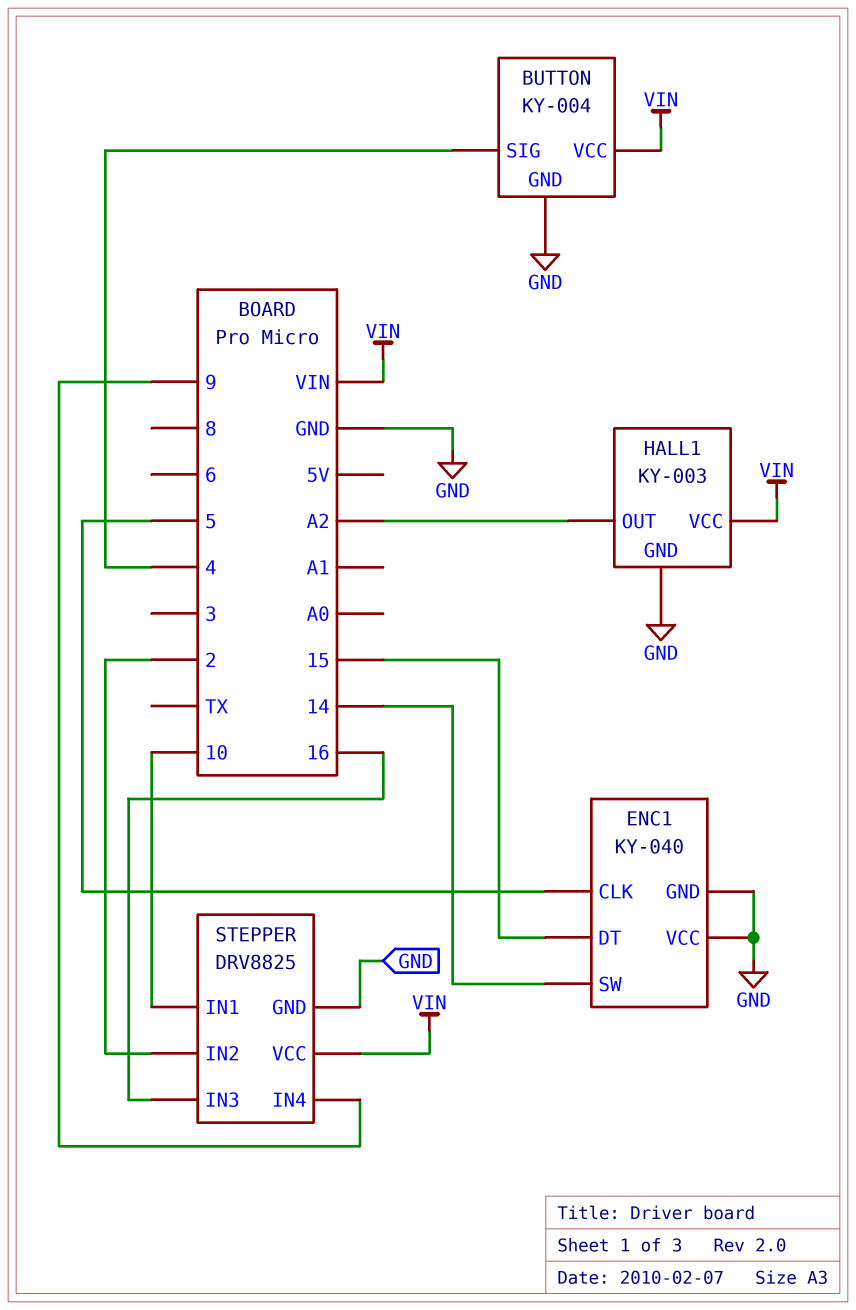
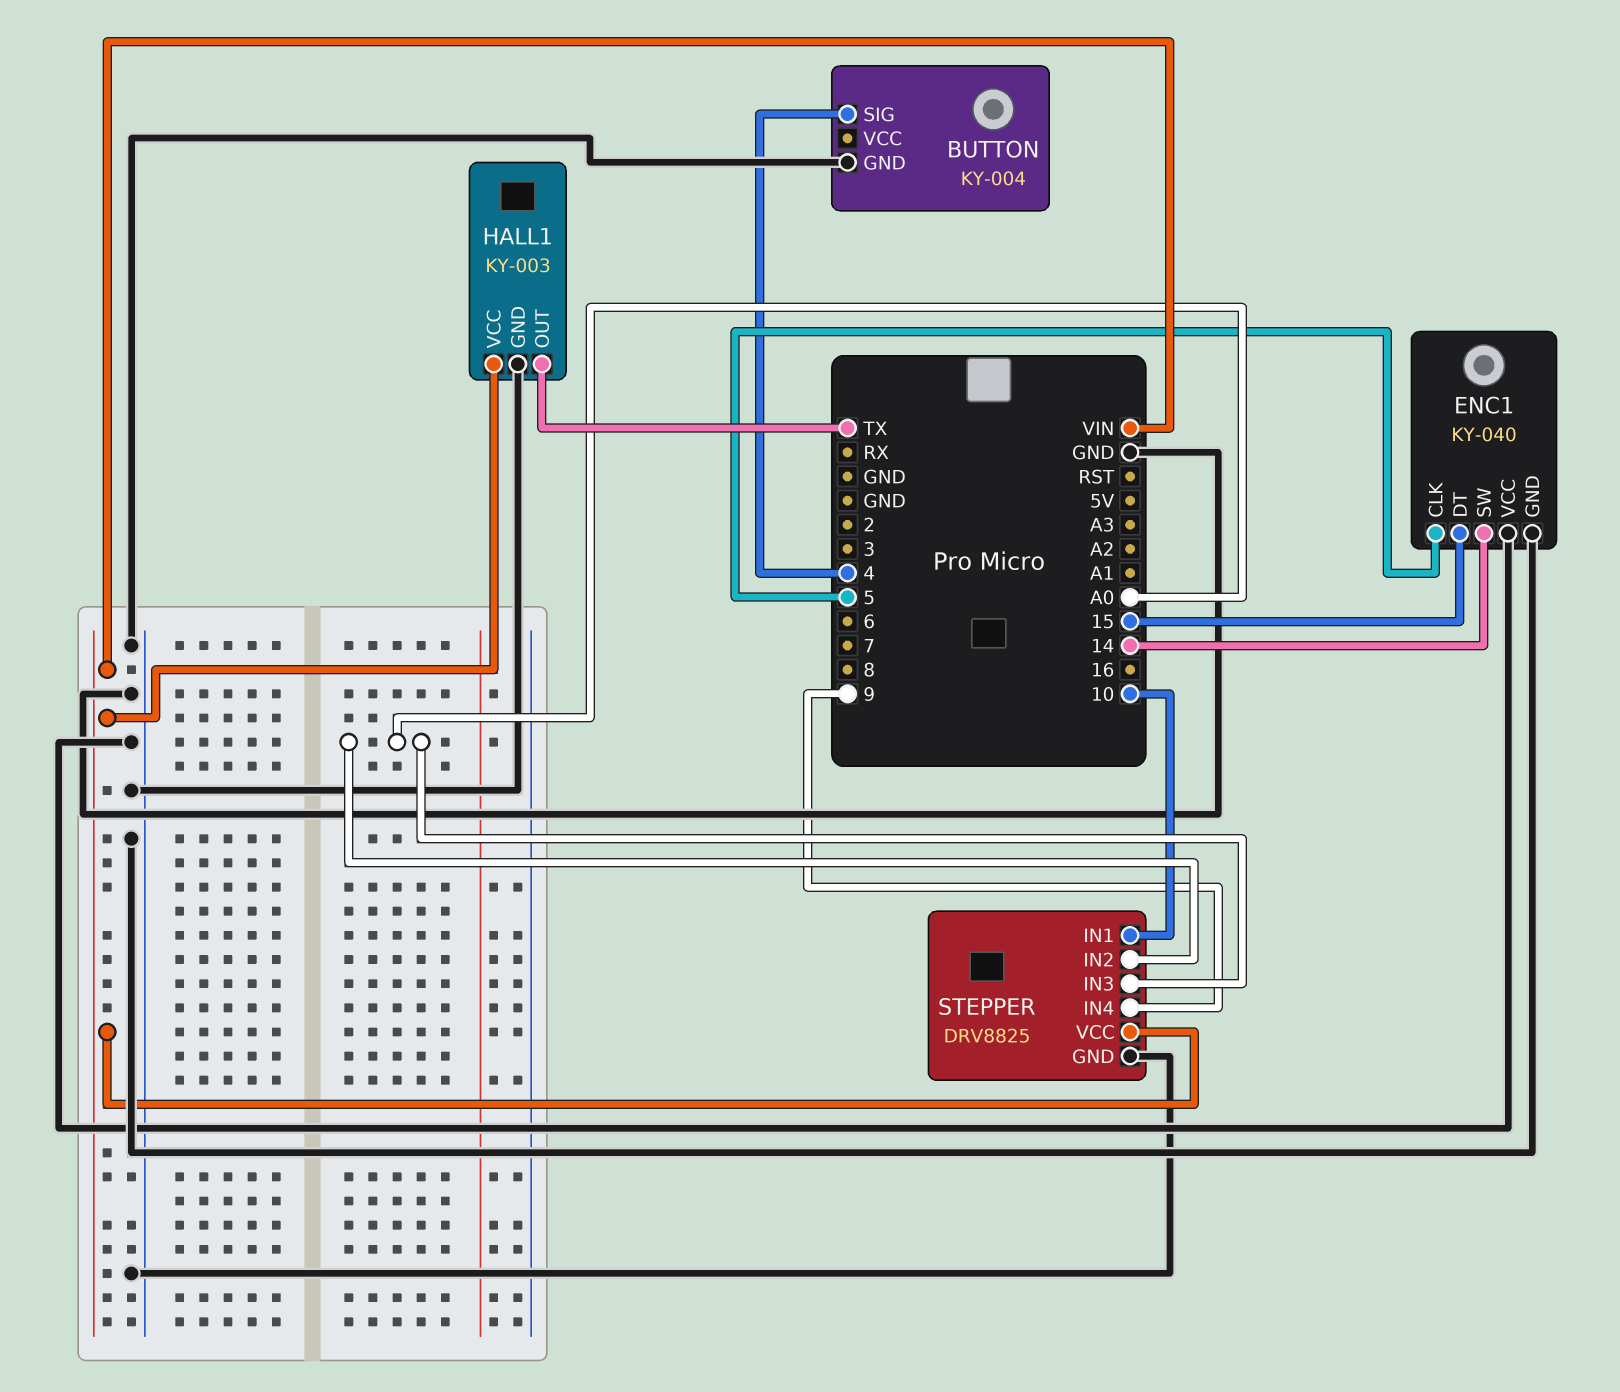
BUTTON pin VCC: VIN -> none
HALL1 pin OUT: A2 -> TX
STEPPER pin IN2: 2 -> A0
STEPPER pin IN3: 16 -> A0

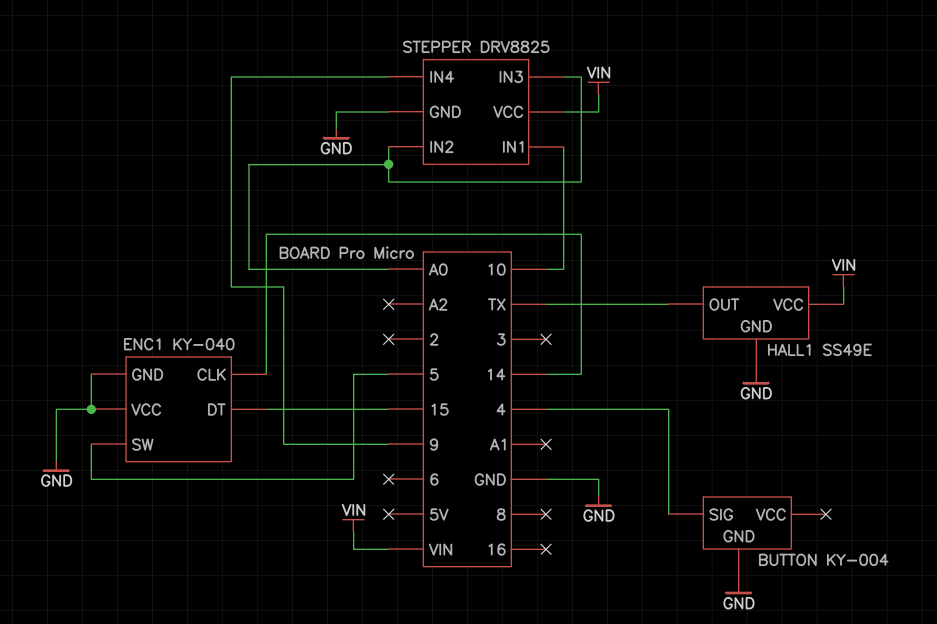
ENC1 pin CLK: 5 -> 14
ENC1 pin SW: 14 -> 5
HALL1: KY-003 -> SS49E

